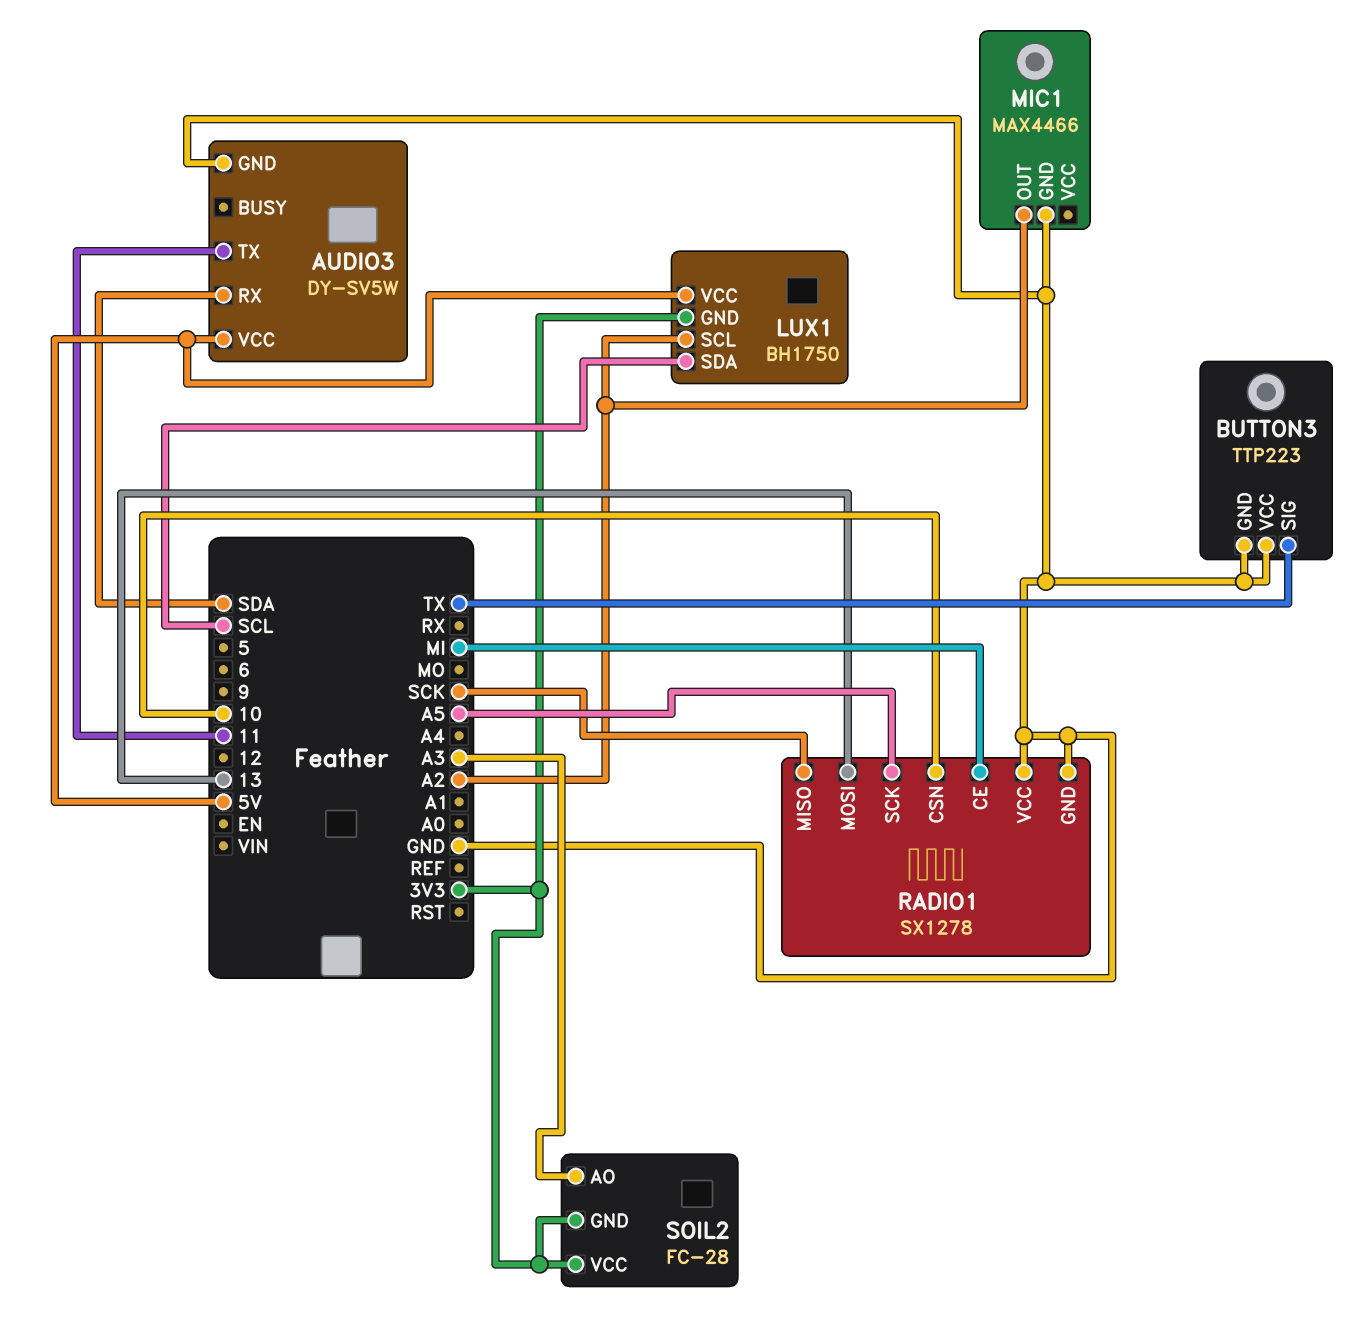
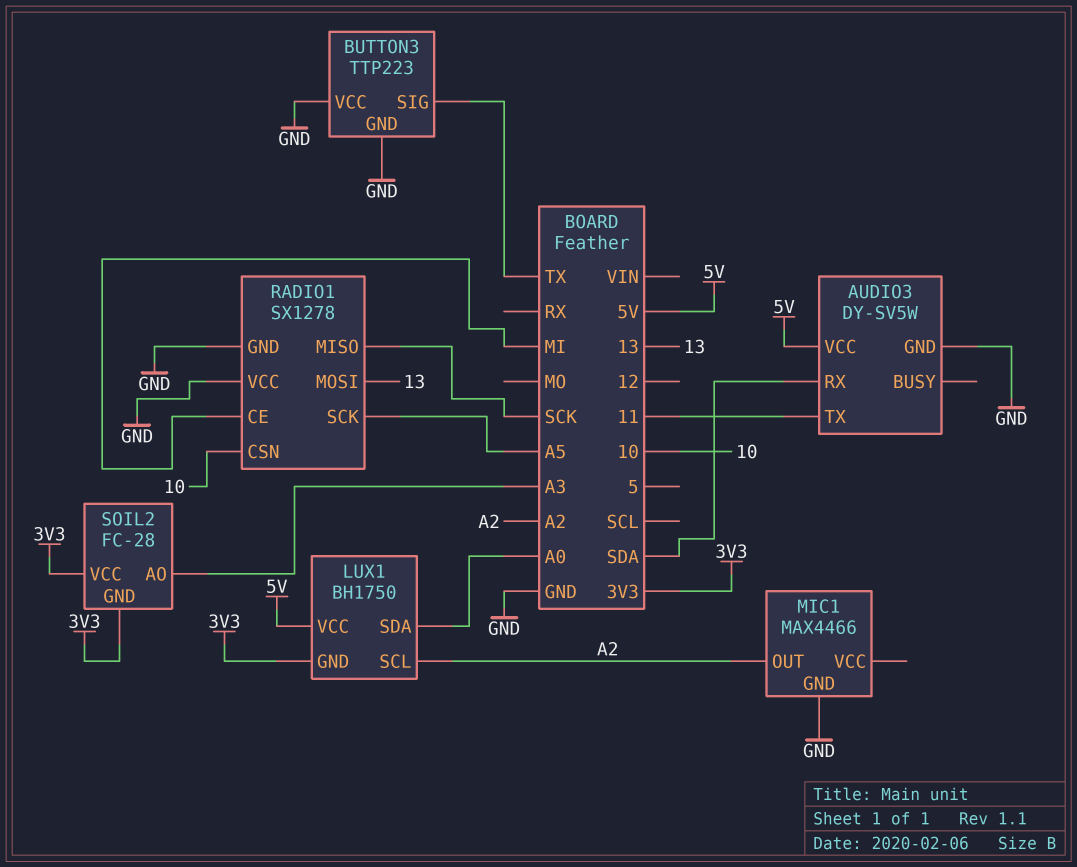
LUX1 pin SDA: SCL -> A0

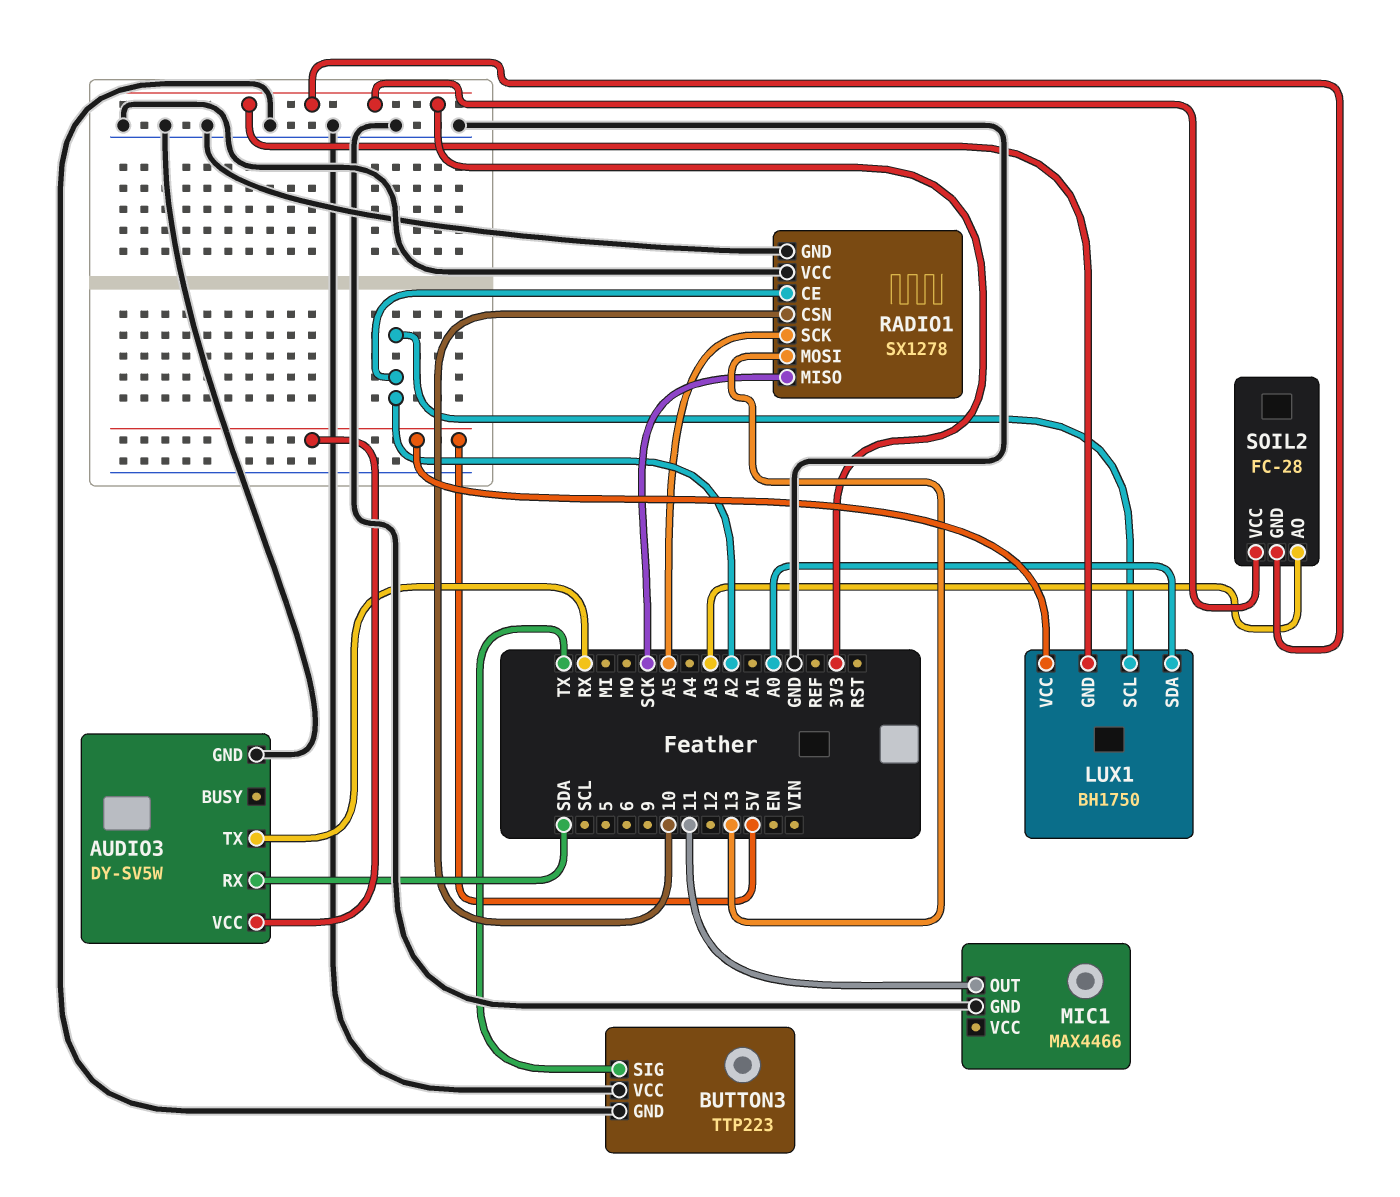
AUDIO3 pin TX: 11 -> RX
MIC1 pin OUT: A2 -> 11
RADIO1 pin CE: MI -> A2

